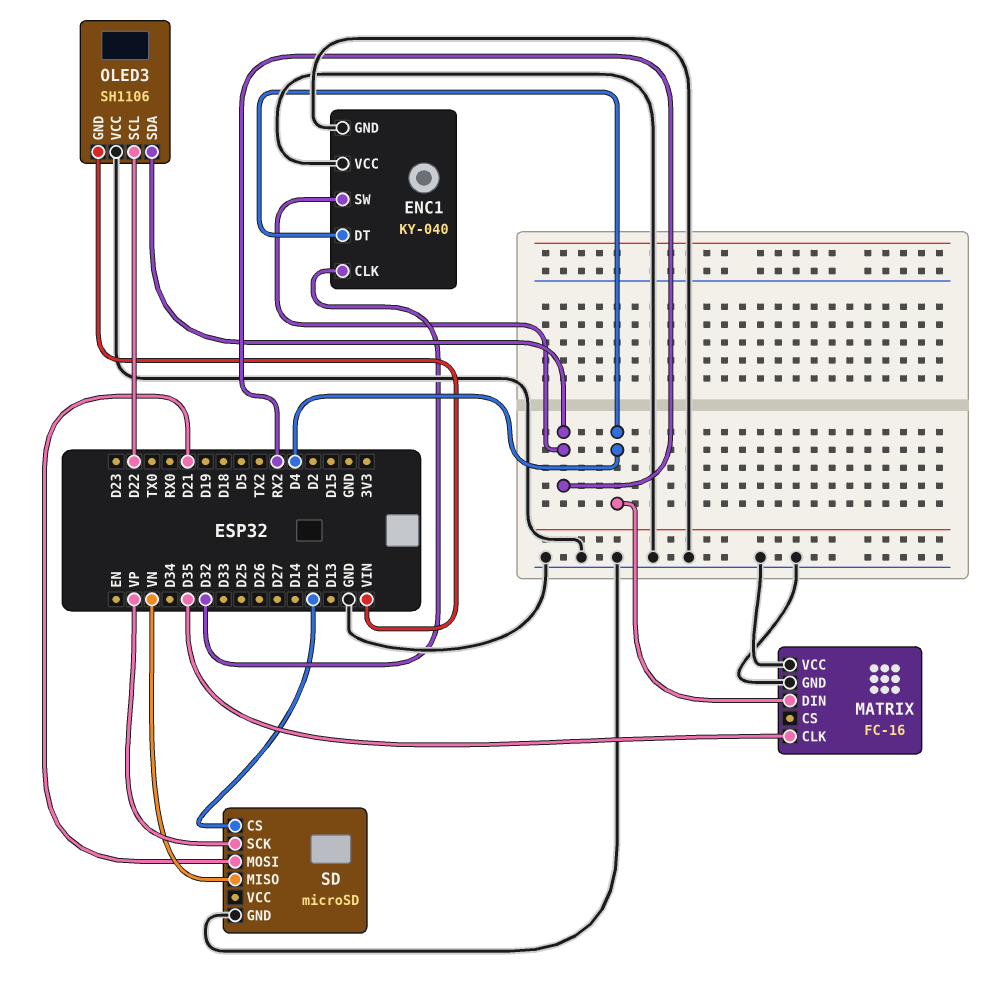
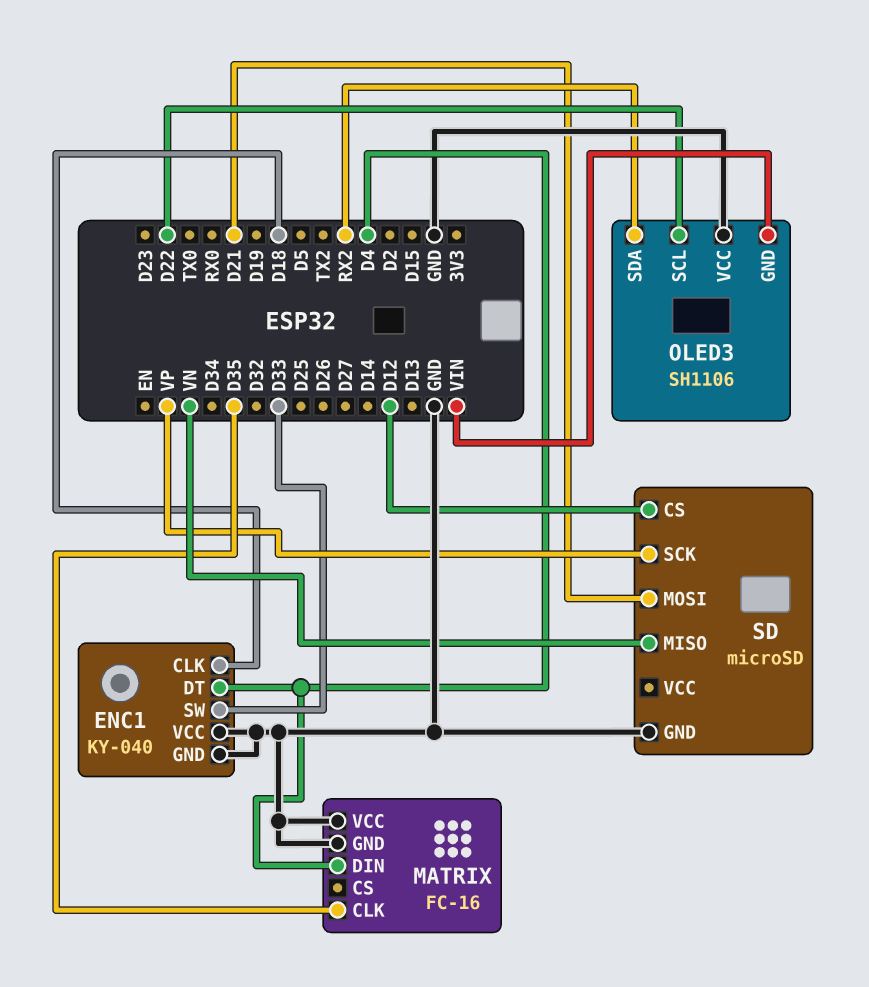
ENC1 pin CLK: D32 -> D18
ENC1 pin SW: RX2 -> D33

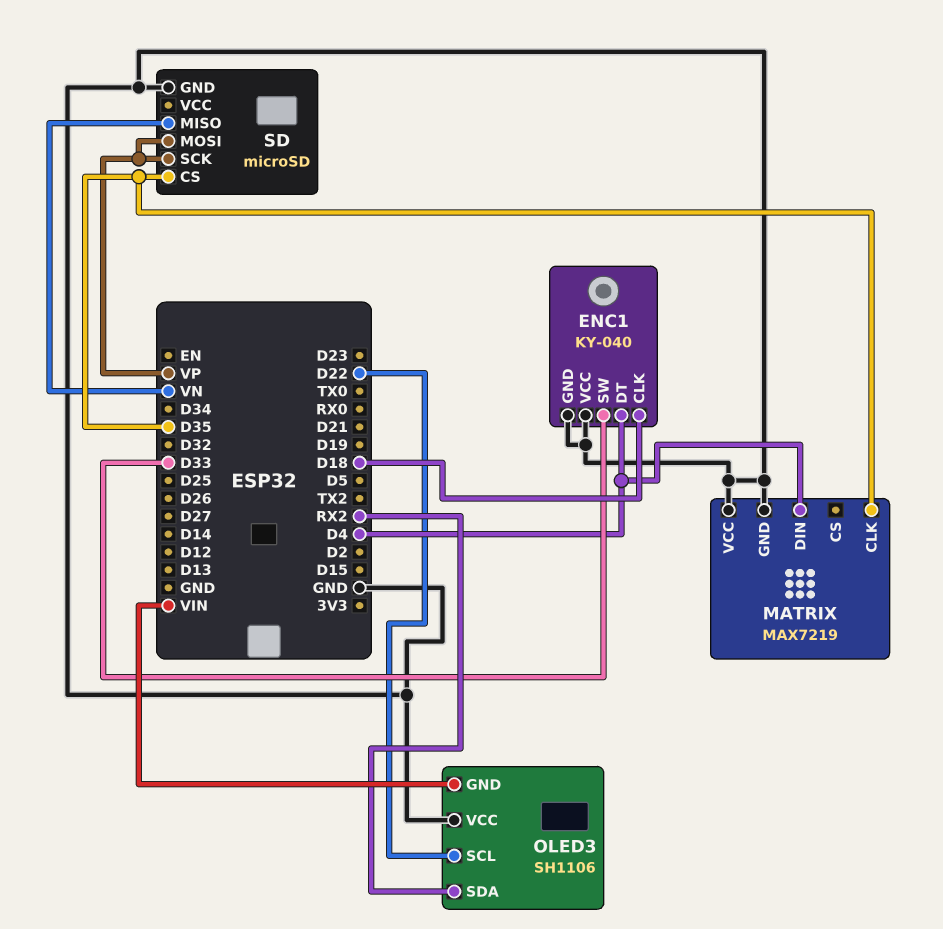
MATRIX: FC-16 -> MAX7219
SD pin CS: D12 -> D35
SD pin MOSI: D21 -> VP

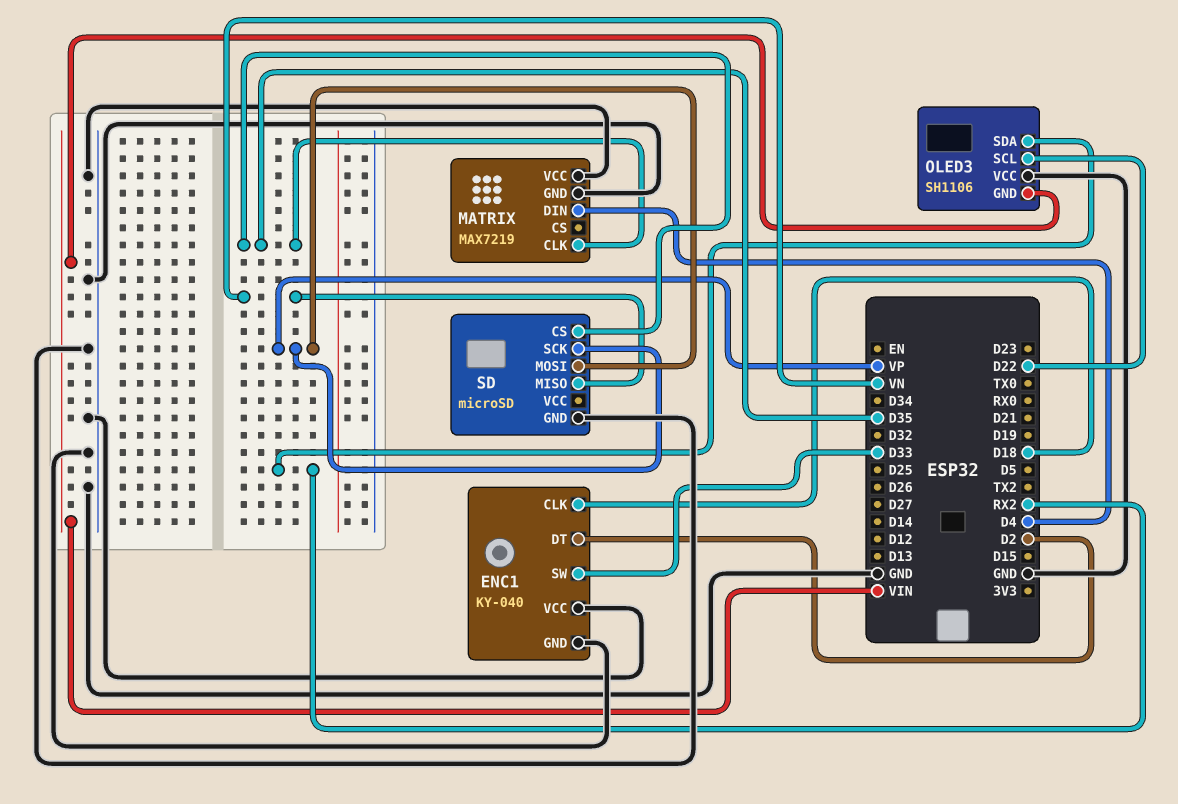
ENC1 pin DT: D4 -> D2

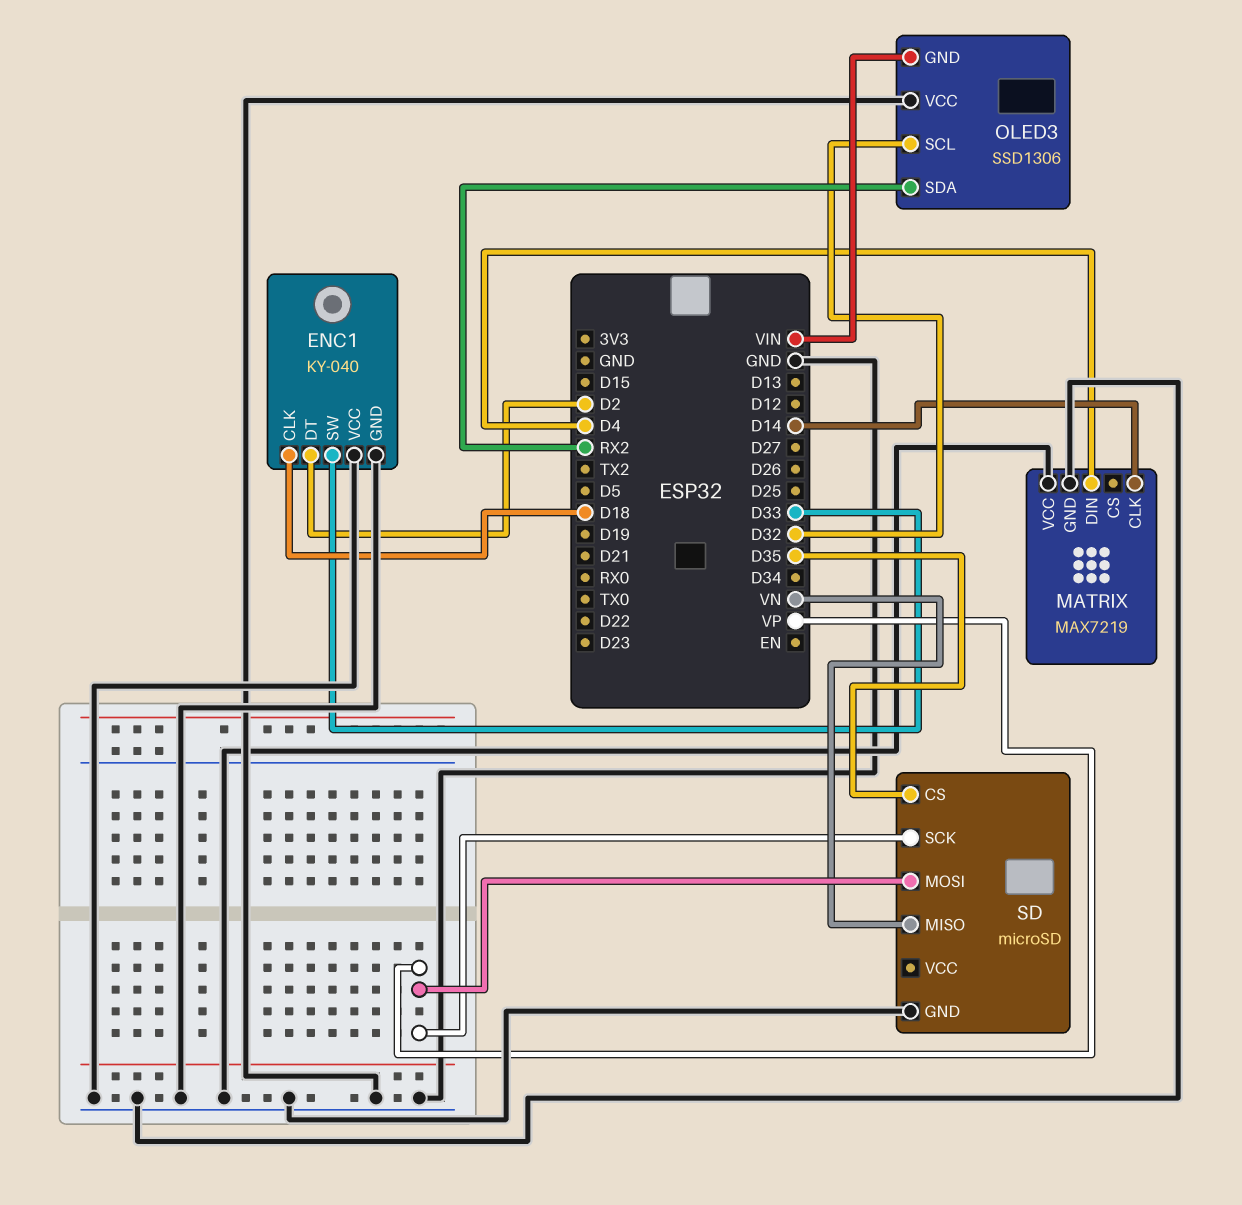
MATRIX pin CLK: D35 -> D14
OLED3: SH1106 -> SSD1306
OLED3 pin SCL: D22 -> D32

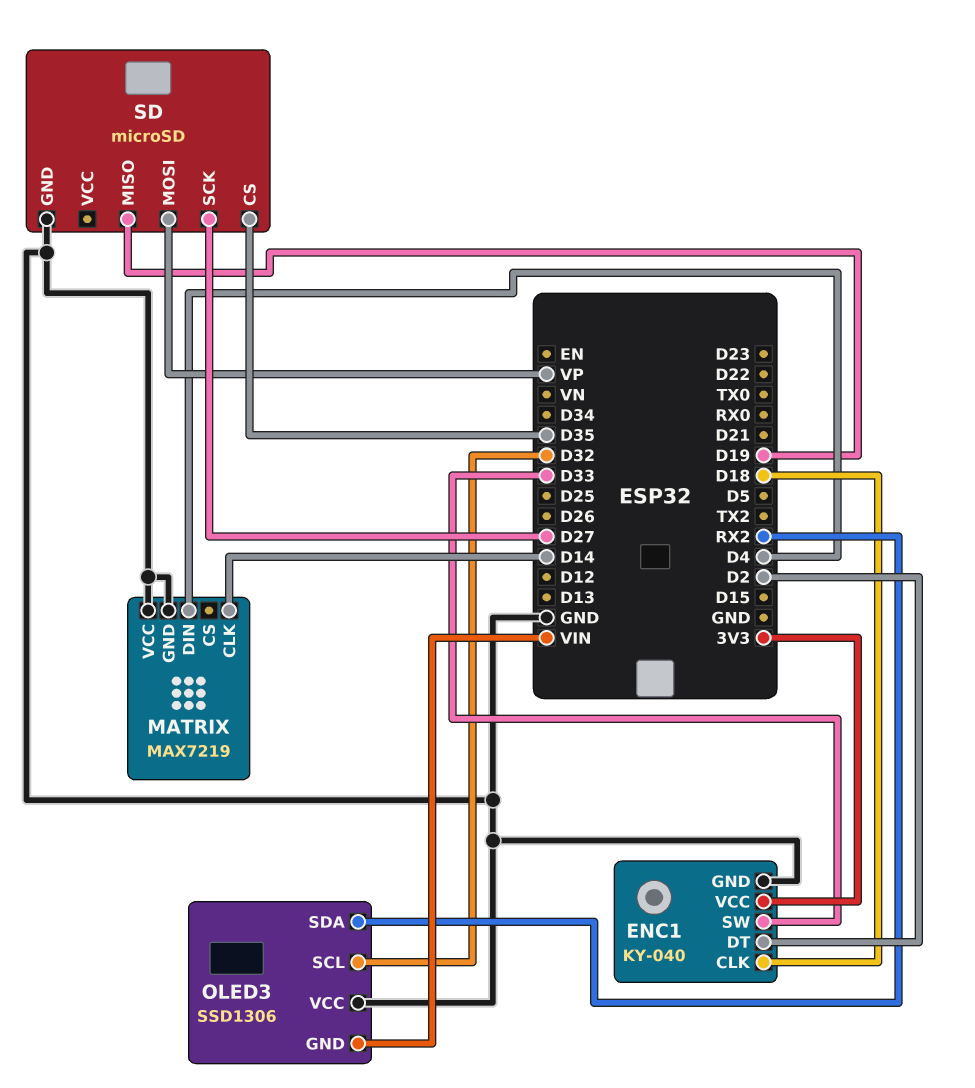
ENC1 pin VCC: GND -> 3V3
SD pin MISO: VN -> D19
SD pin SCK: VP -> D27

